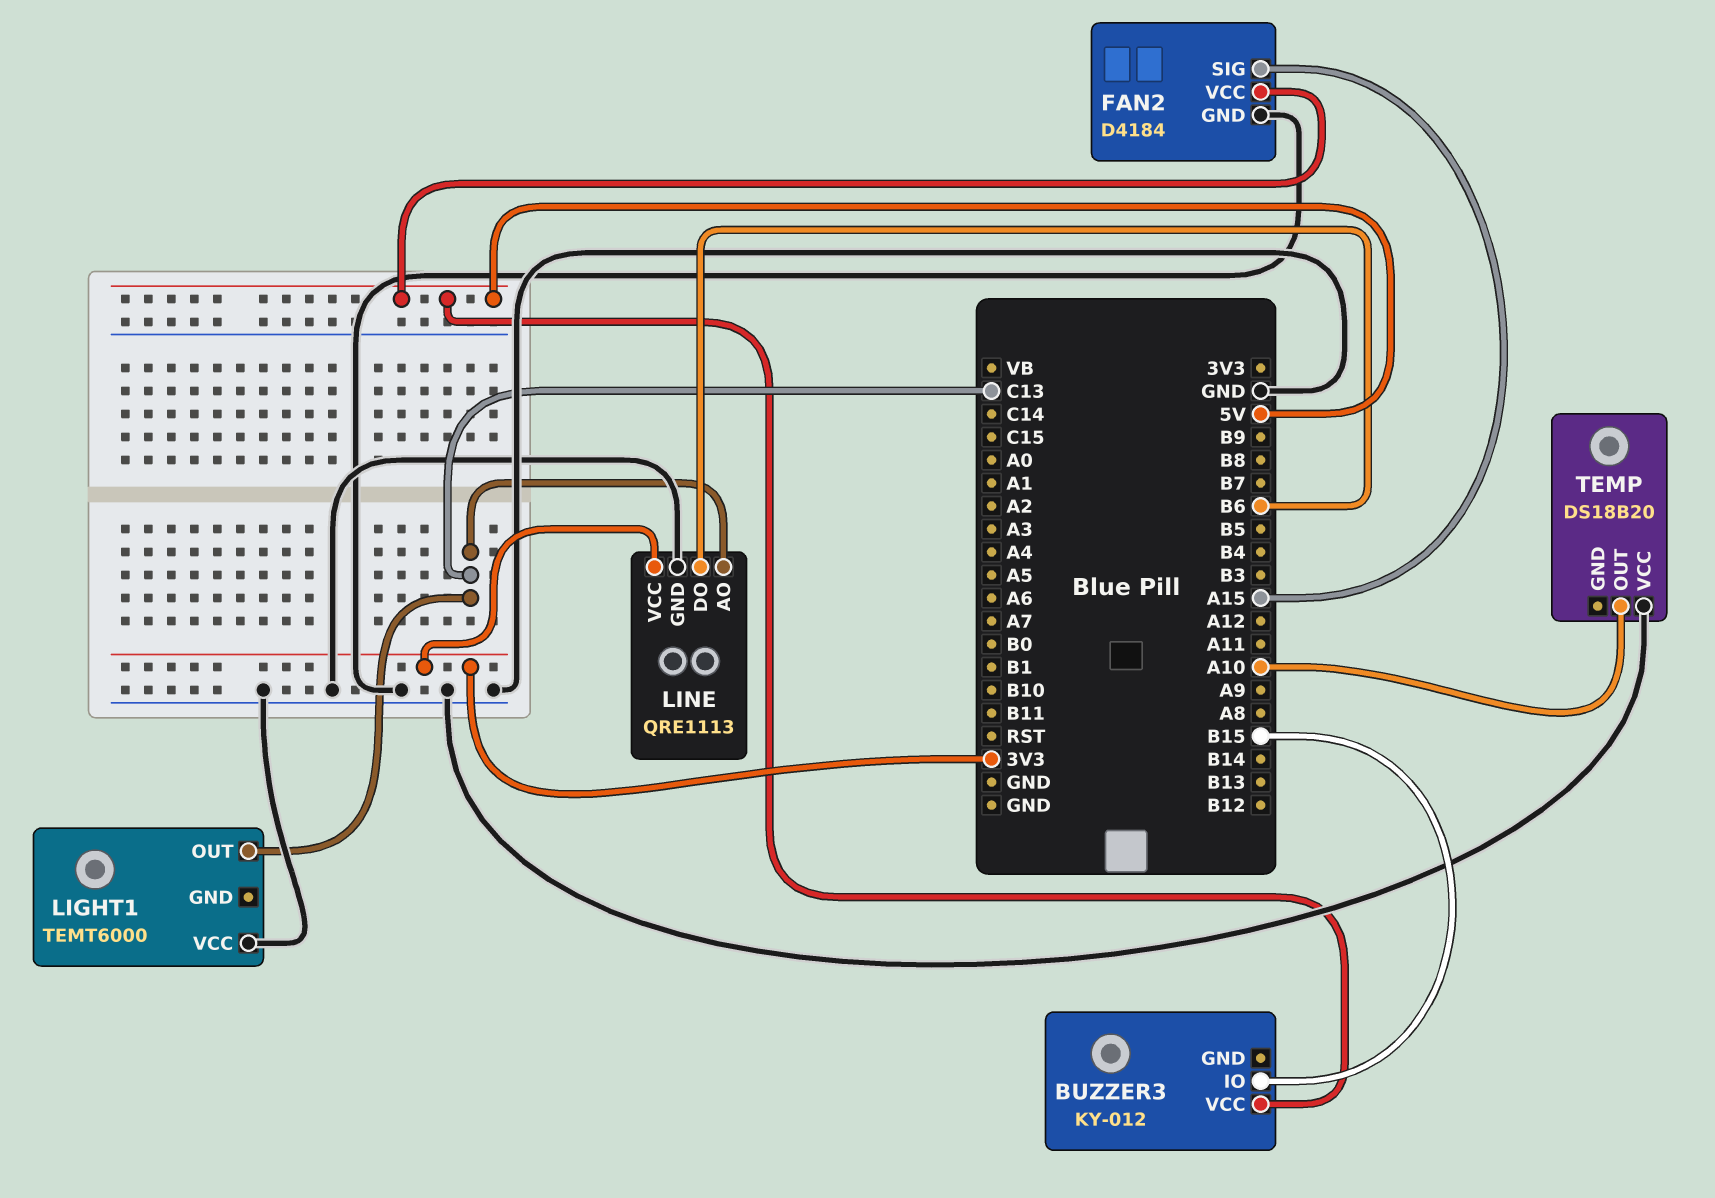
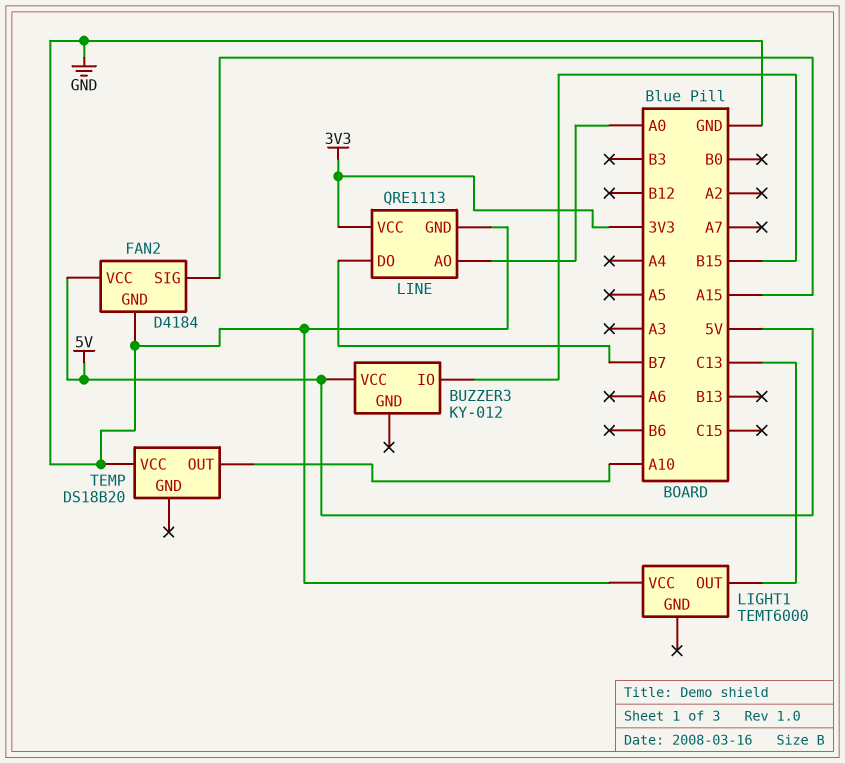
LINE pin AO: C13 -> A0
LINE pin DO: B6 -> B7

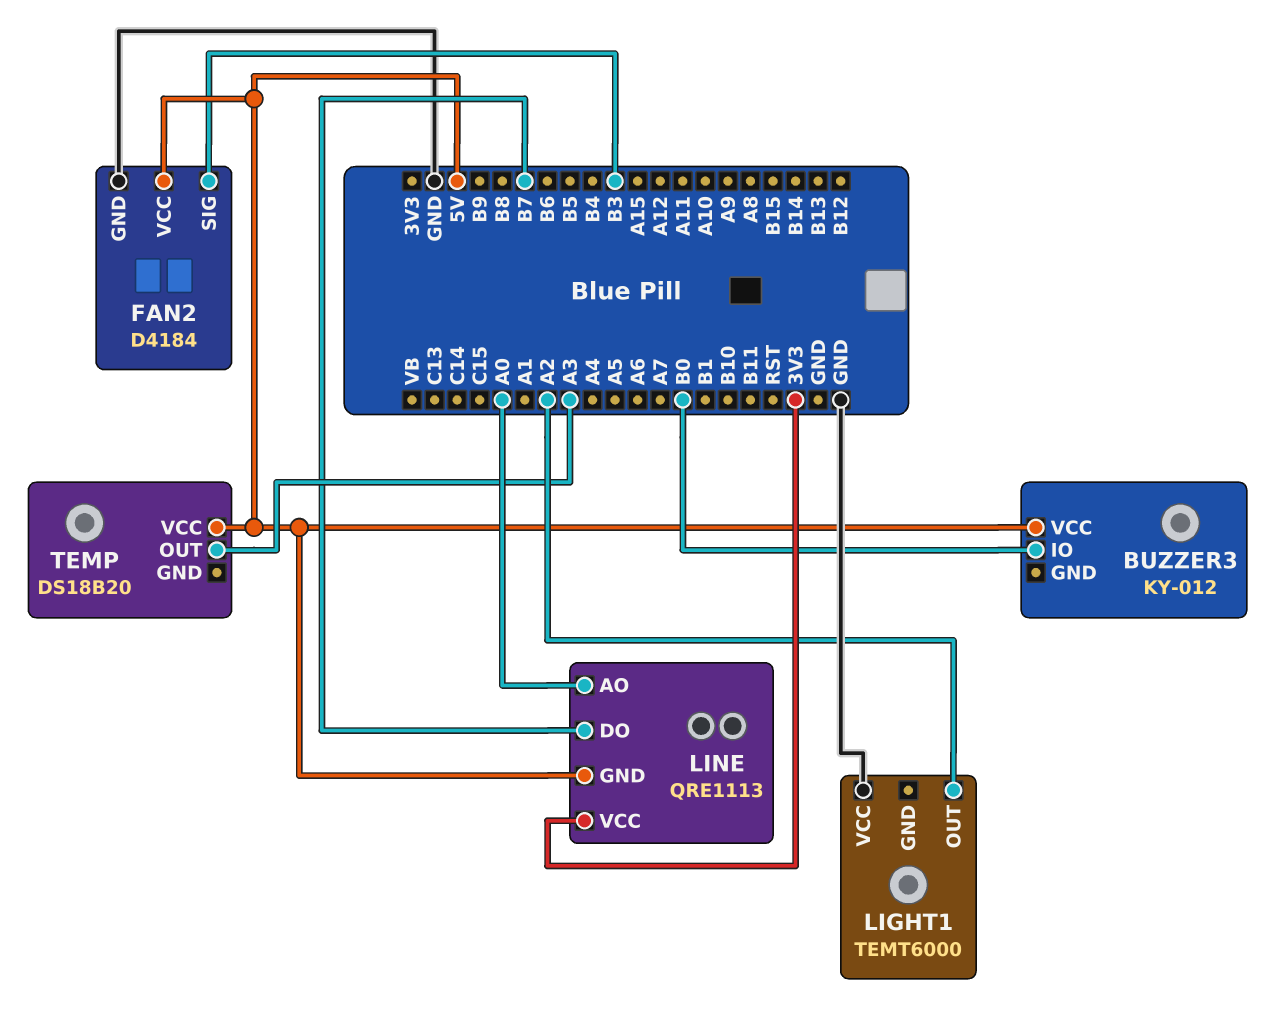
BUZZER3 pin IO: B15 -> B0
FAN2 pin SIG: A15 -> B3
LIGHT1 pin OUT: C13 -> A2
LINE pin GND: GND -> 5V
TEMP pin OUT: A10 -> A3
TEMP pin VCC: GND -> 5V

